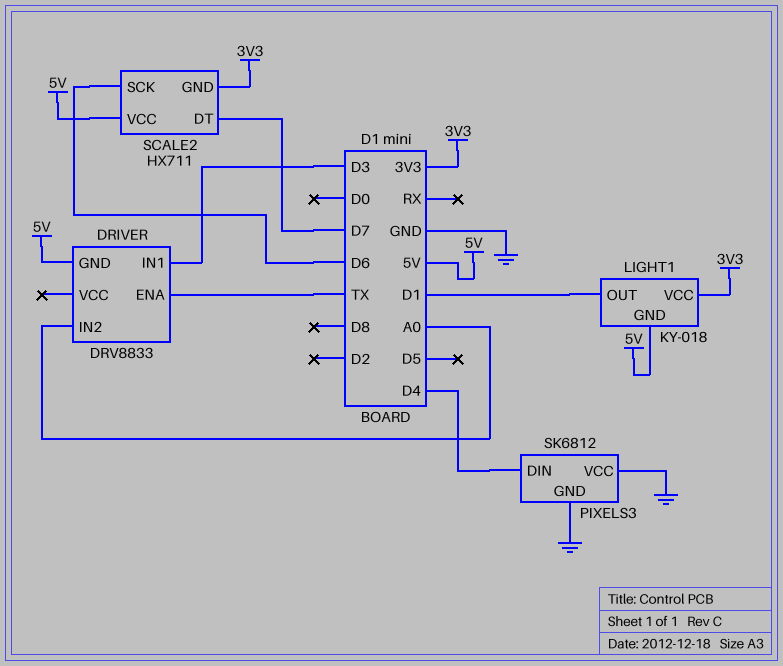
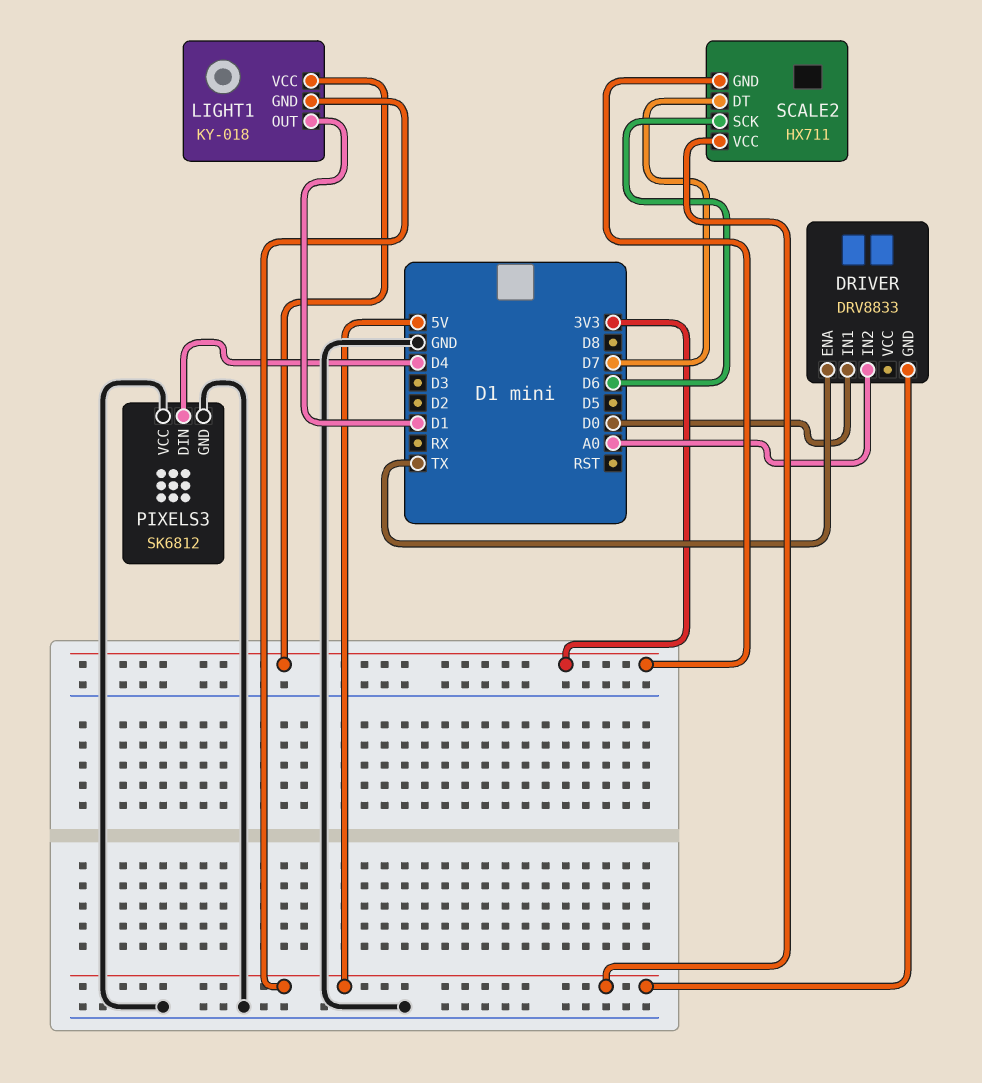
DRIVER pin IN1: D3 -> D0

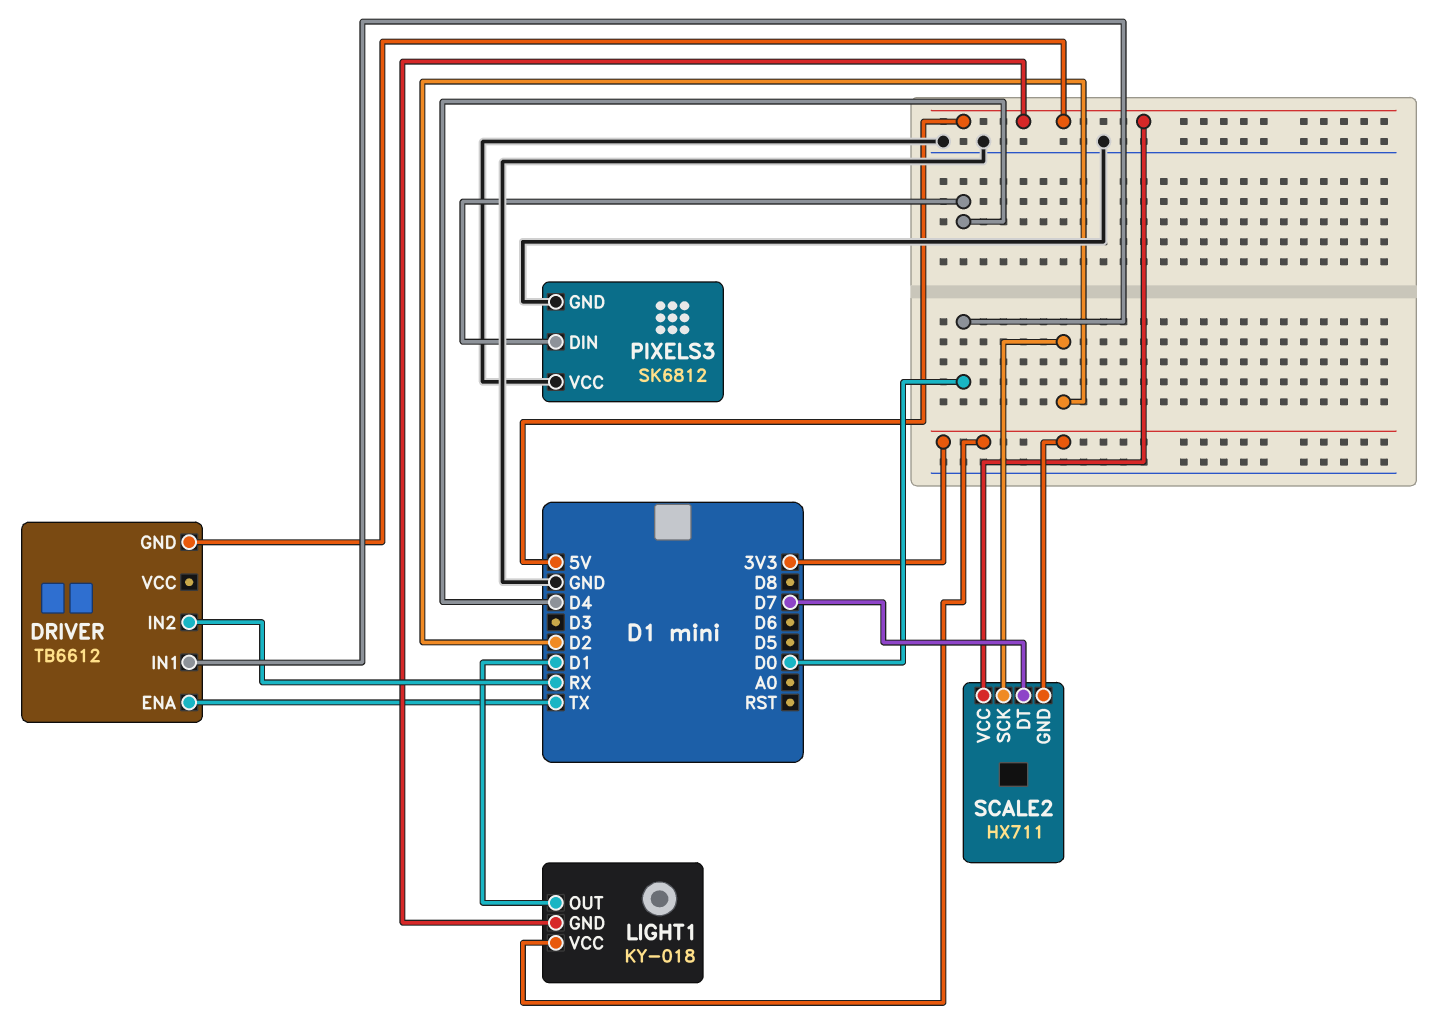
DRIVER: DRV8833 -> TB6612
DRIVER pin IN2: A0 -> RX
SCALE2 pin SCK: D6 -> D2

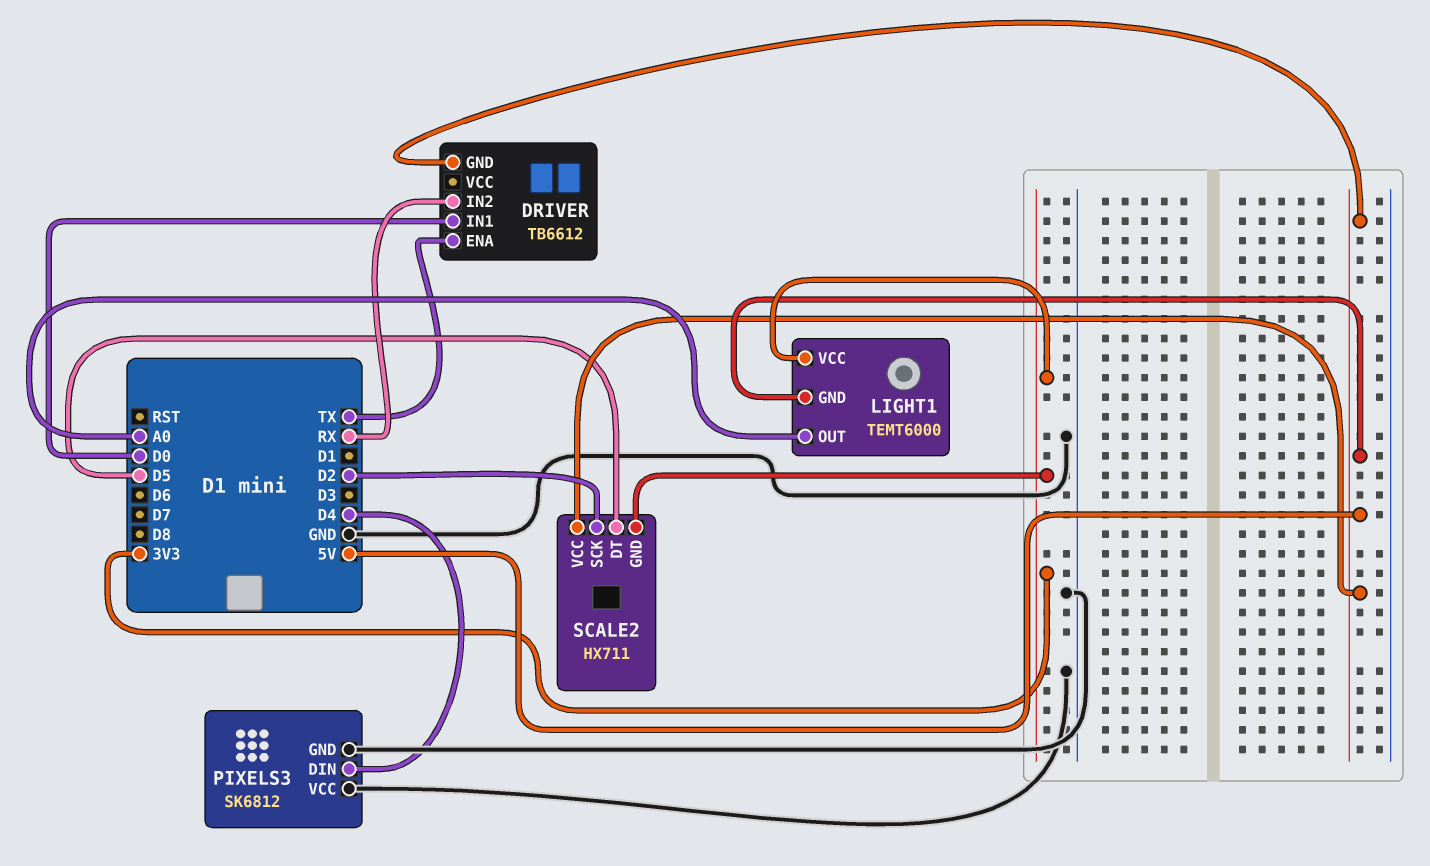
LIGHT1: KY-018 -> TEMT6000
LIGHT1 pin OUT: D1 -> A0
SCALE2 pin DT: D7 -> D5

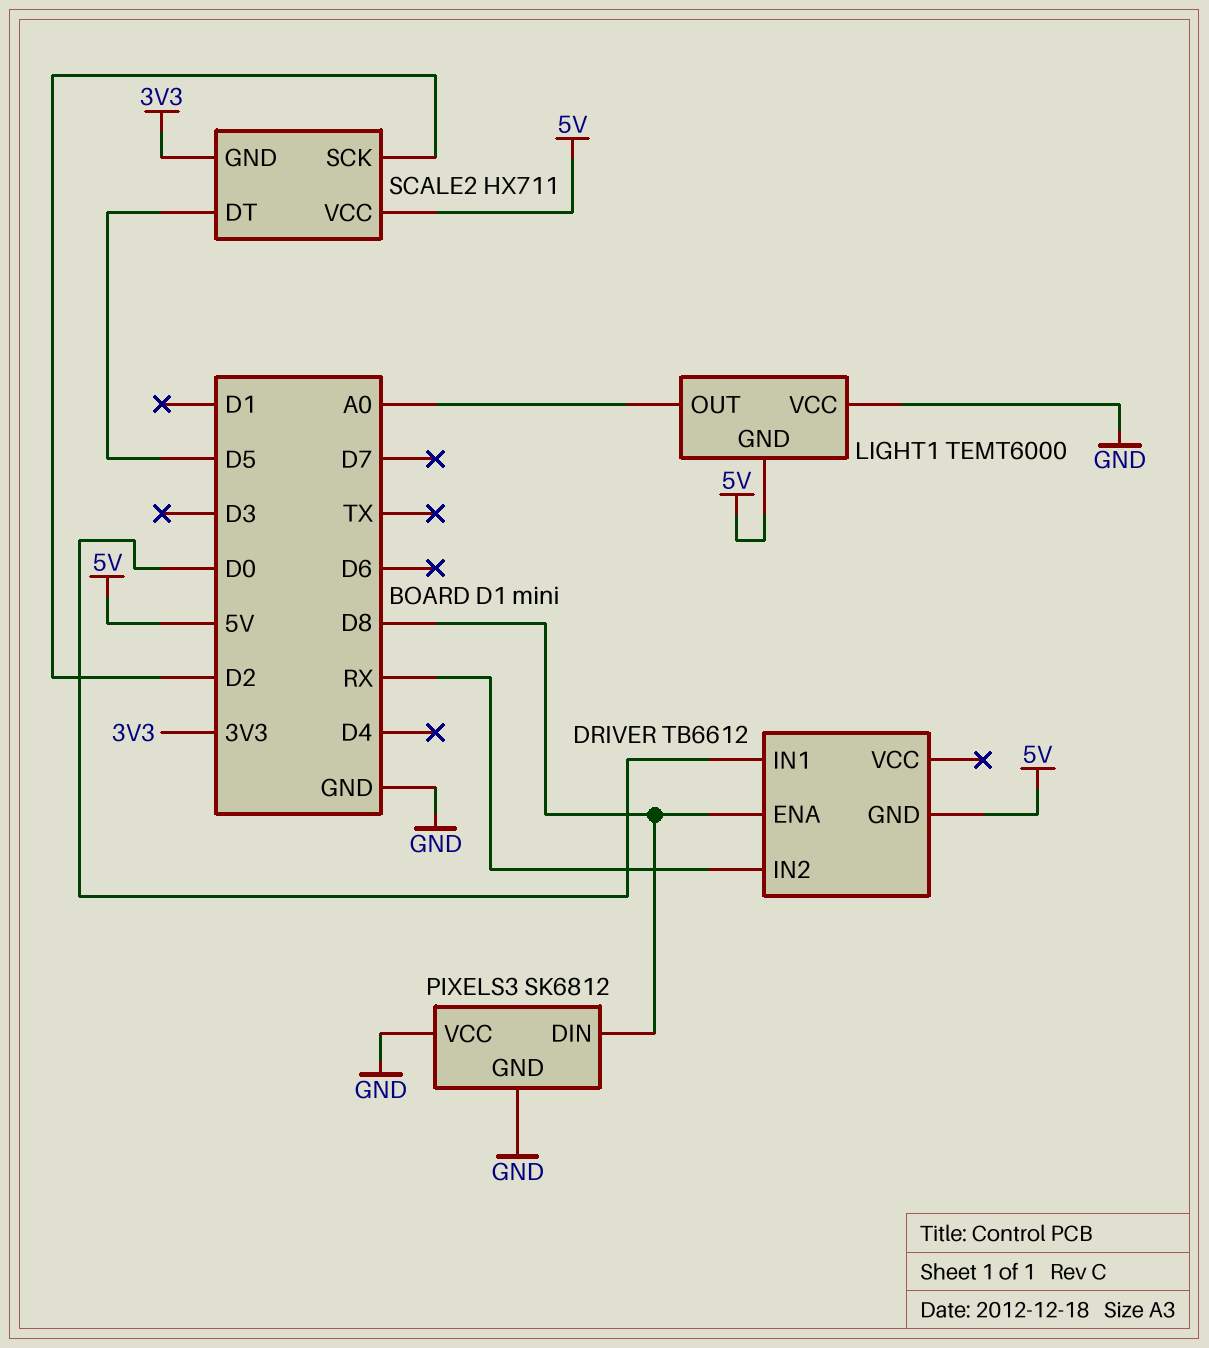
DRIVER pin ENA: TX -> D8
LIGHT1 pin VCC: 3V3 -> GND
PIXELS3 pin DIN: D4 -> D8

